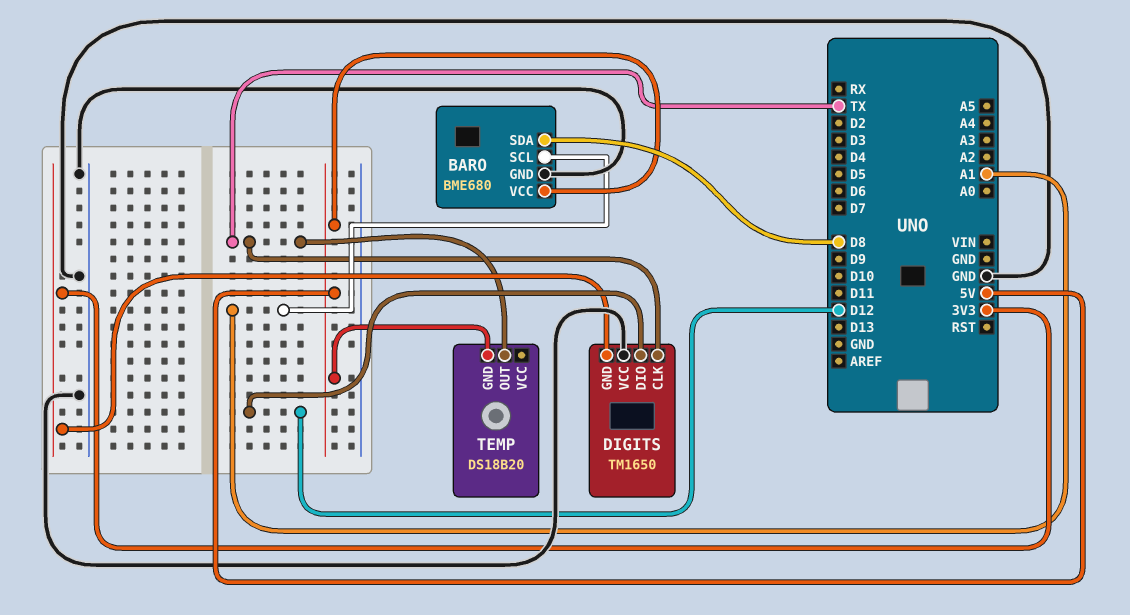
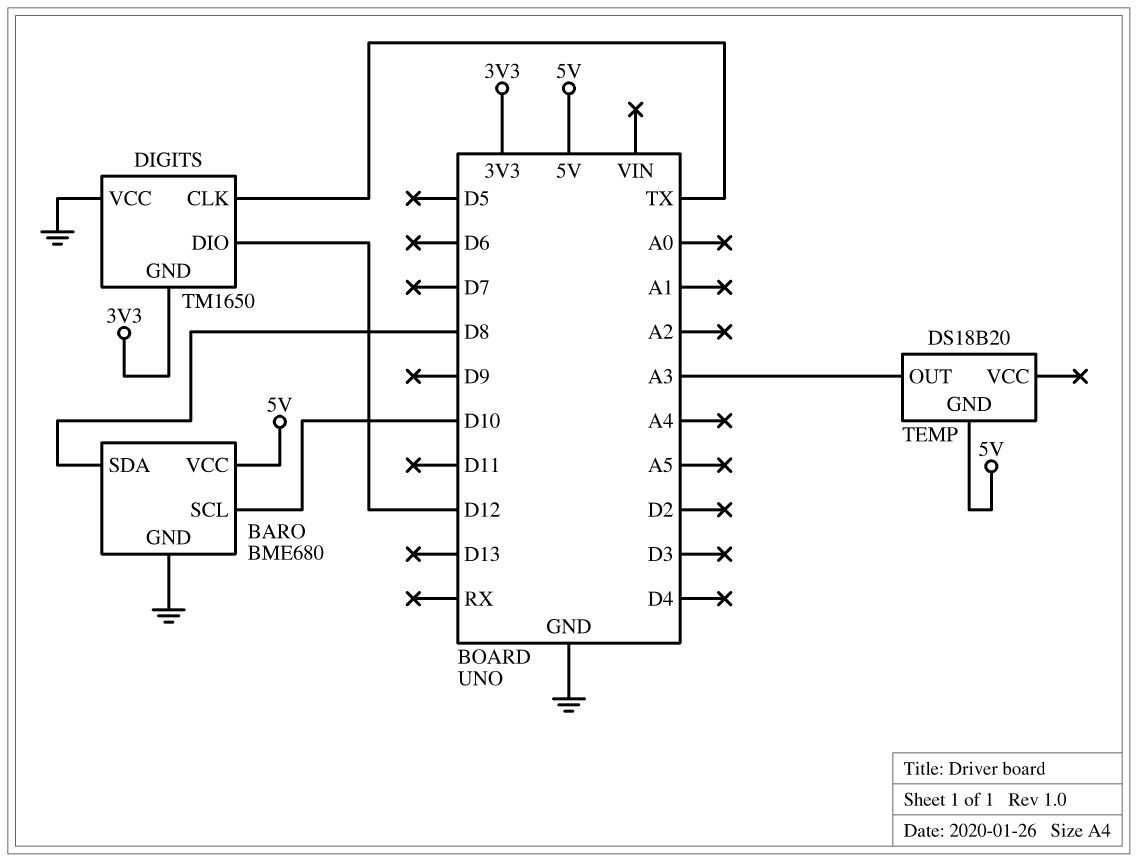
BARO pin SCL: A1 -> D10
TEMP pin OUT: TX -> A3

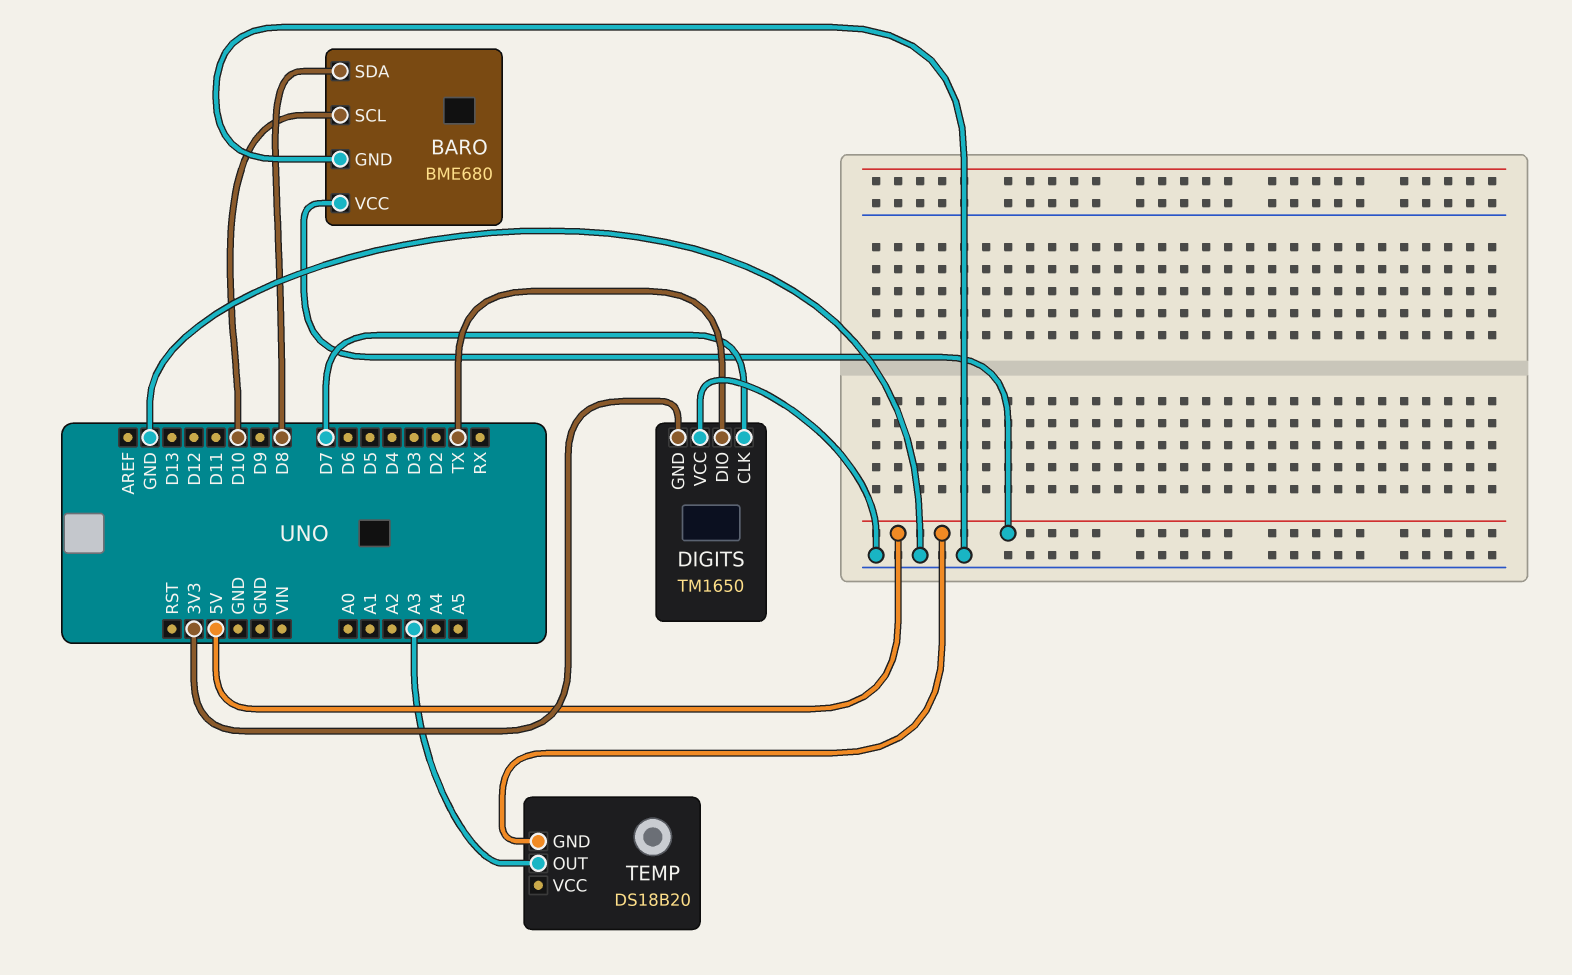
DIGITS pin CLK: TX -> D7
DIGITS pin DIO: D12 -> TX

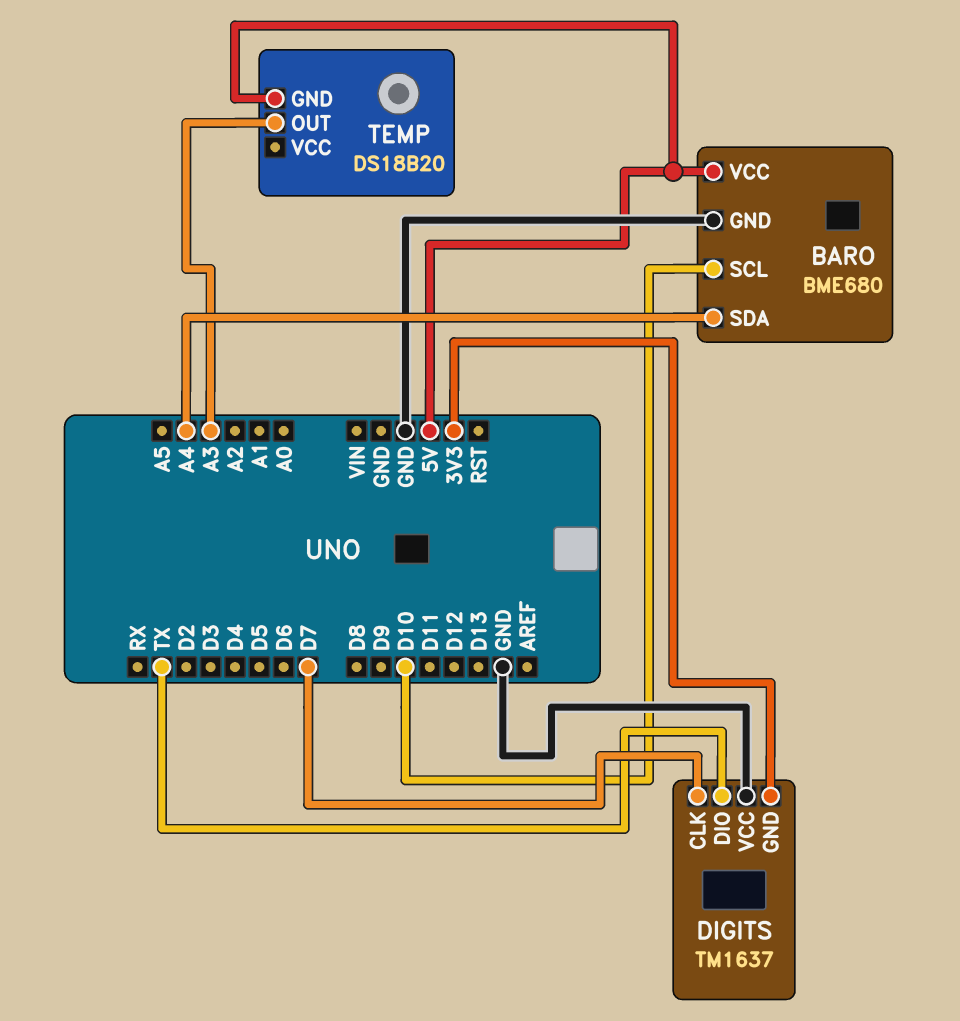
BARO pin SDA: D8 -> A4
DIGITS: TM1650 -> TM1637

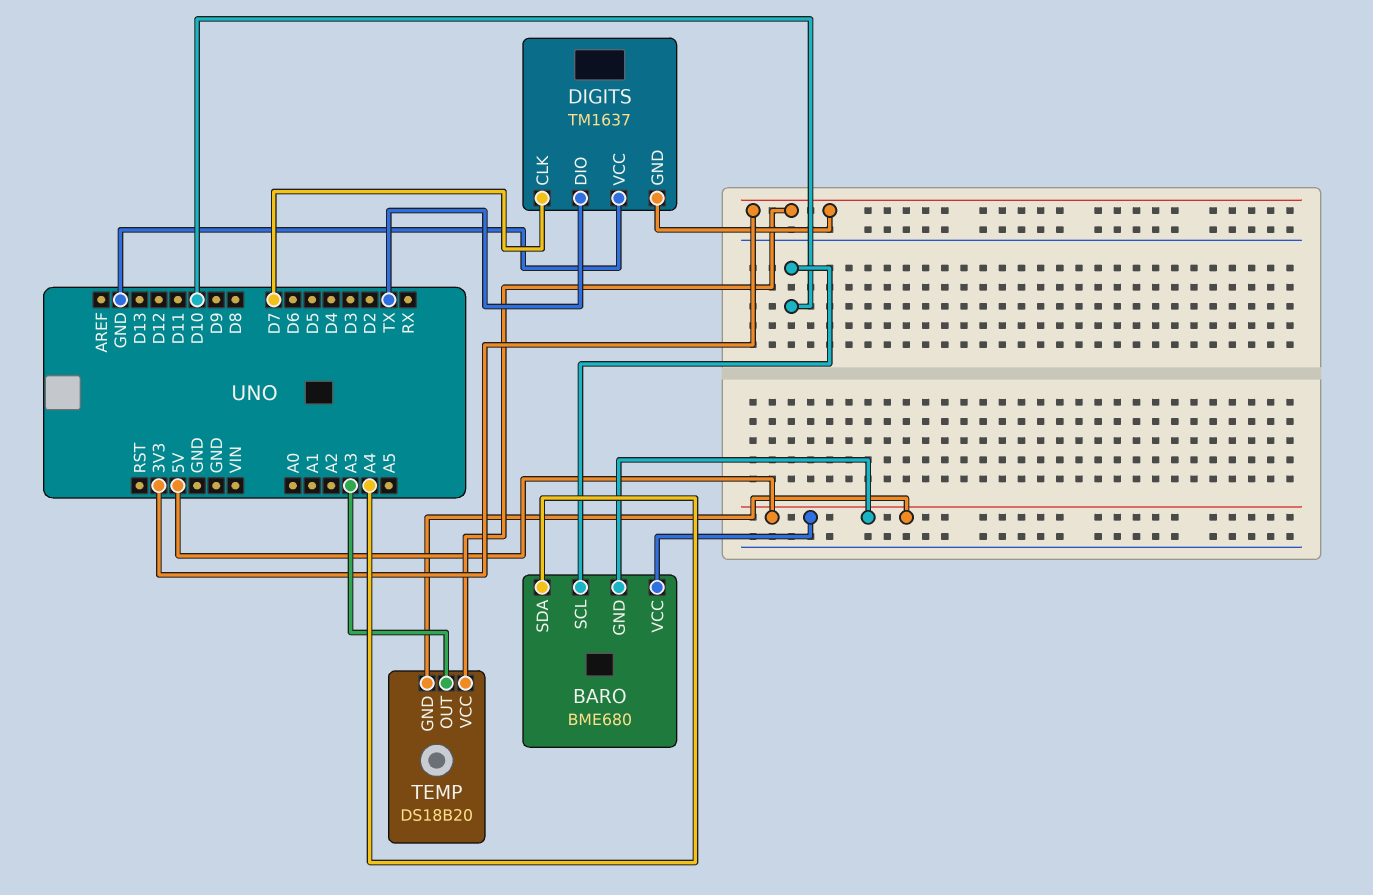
BARO pin GND: GND -> 5V
TEMP pin VCC: none -> 3V3

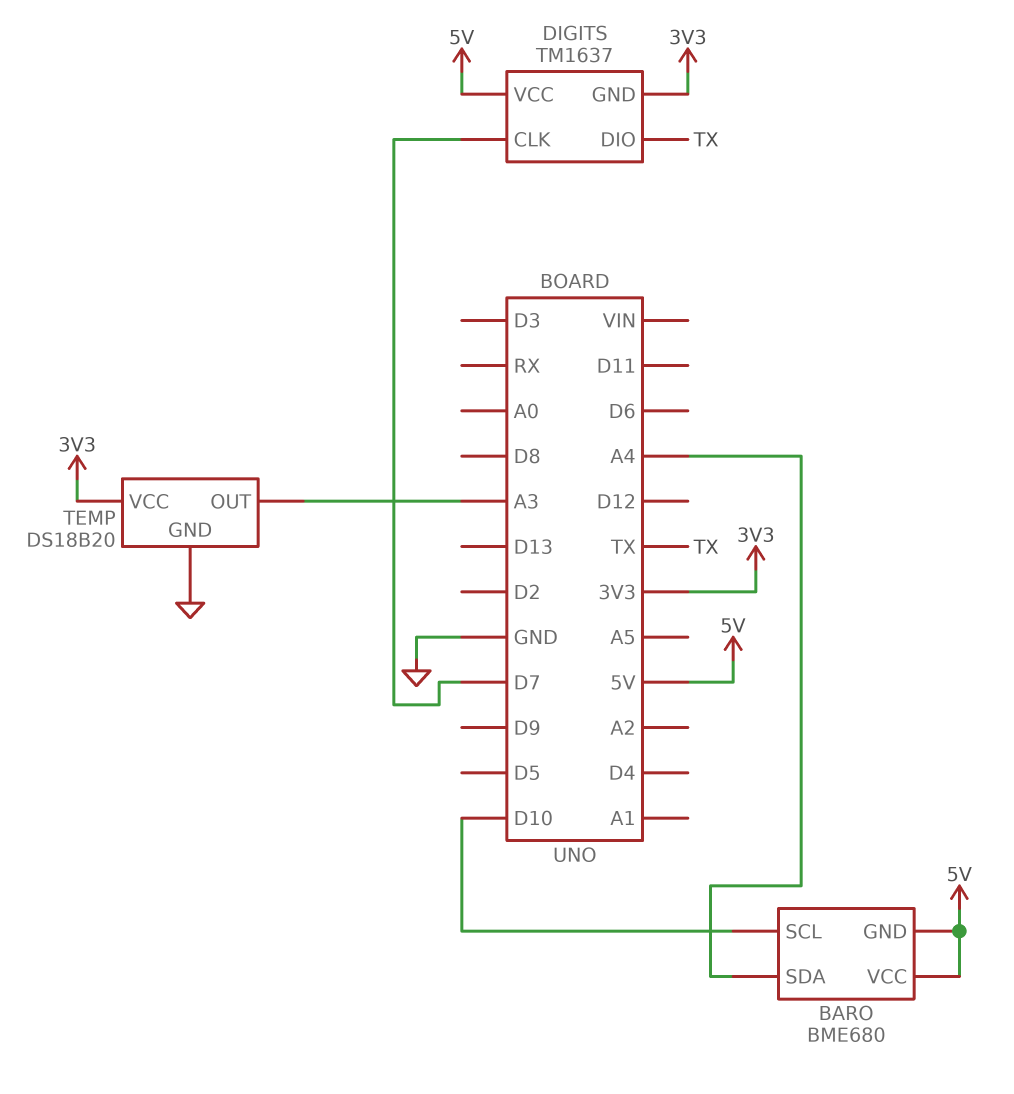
DIGITS pin VCC: GND -> 5V
TEMP pin GND: 5V -> GND

